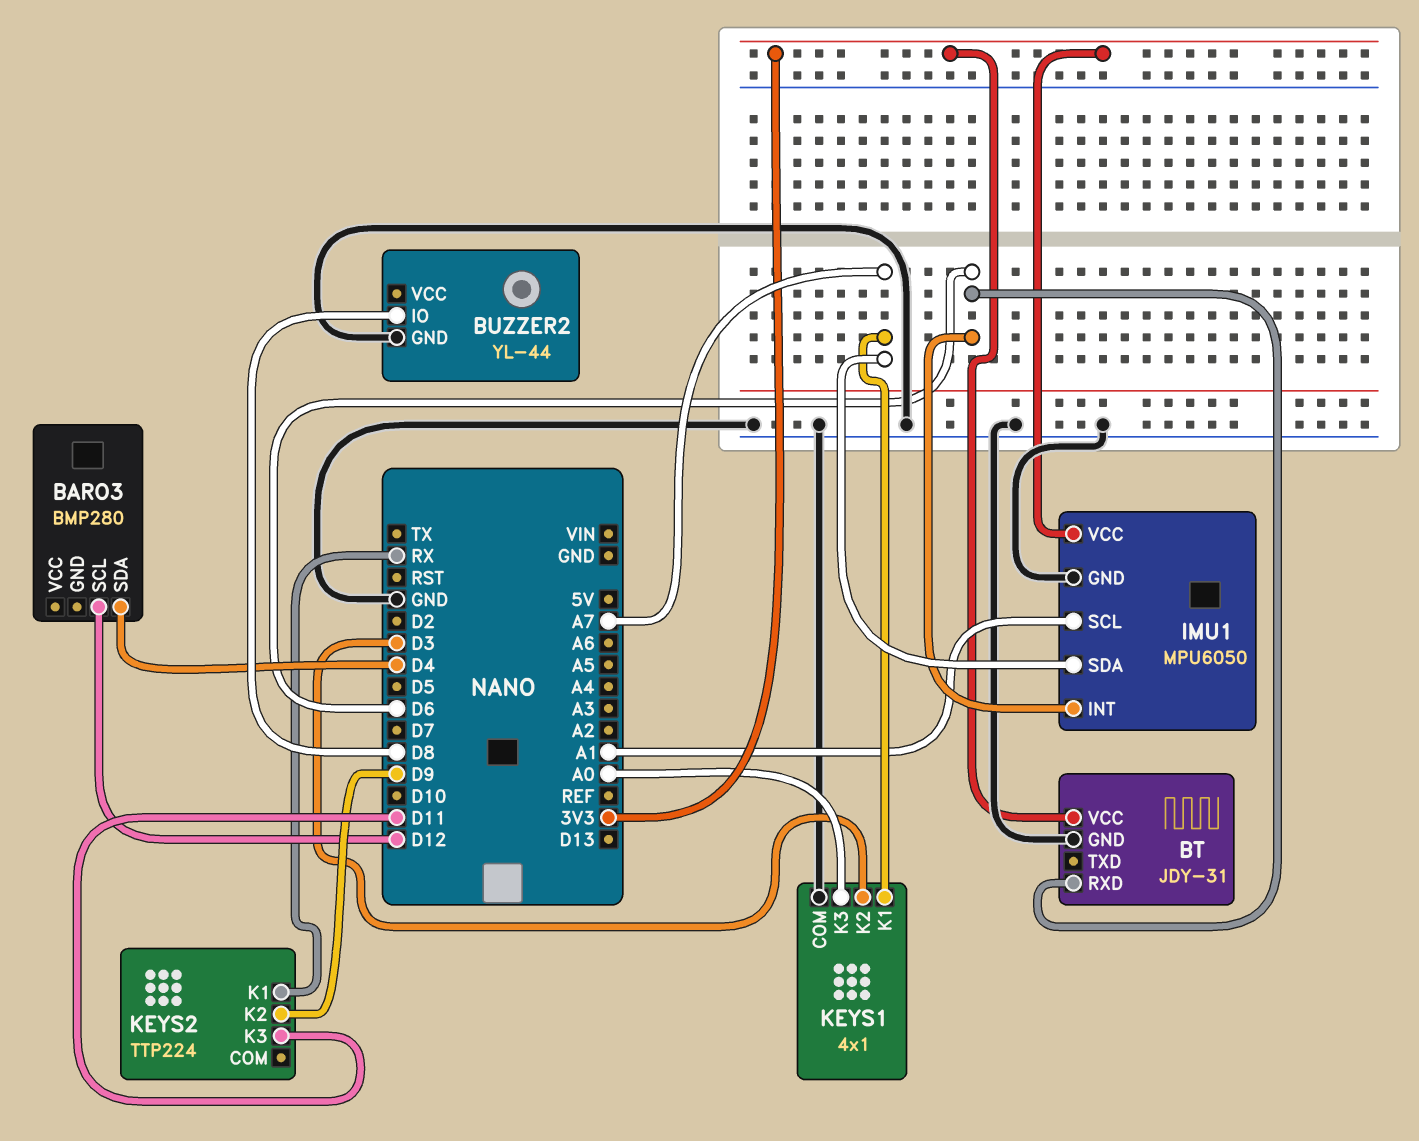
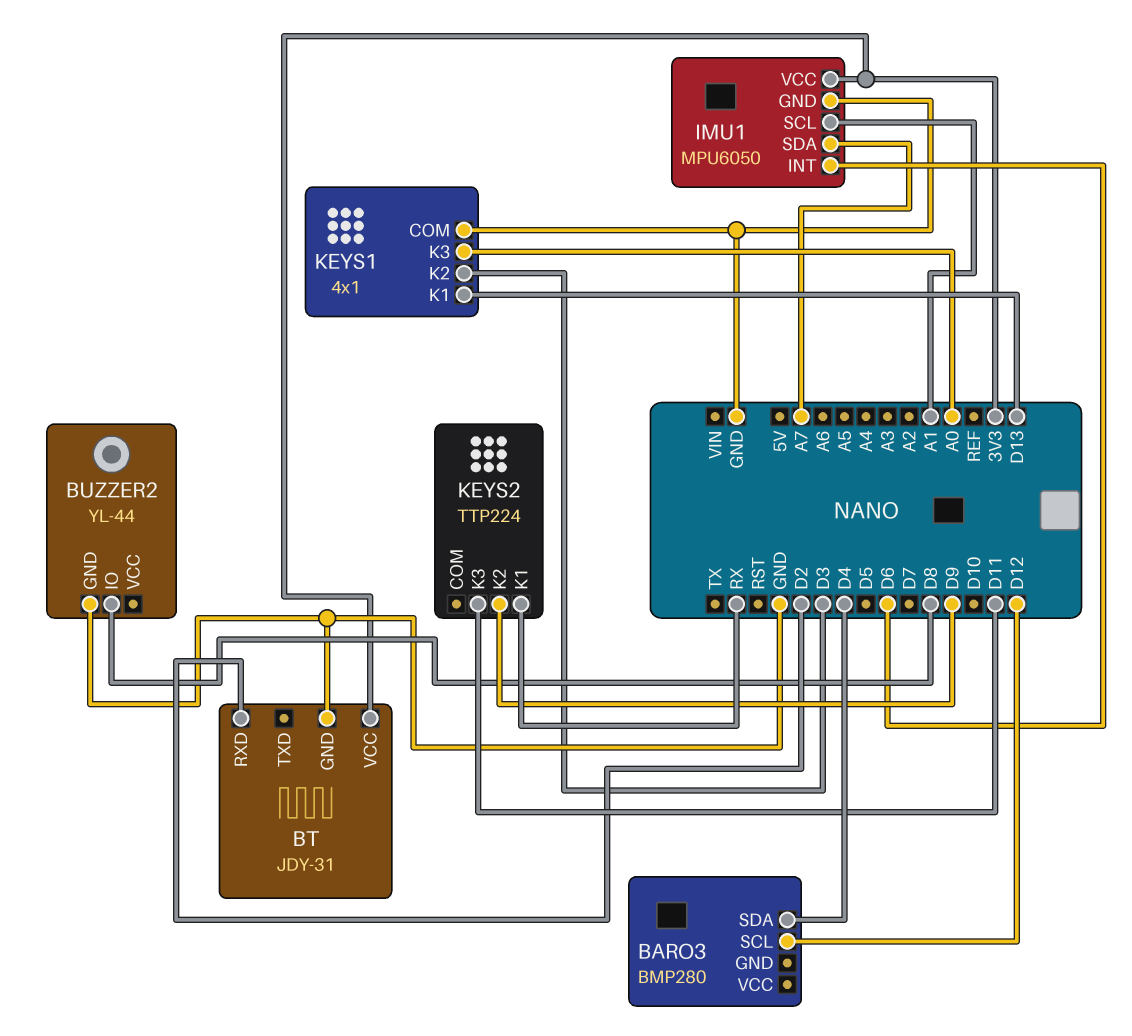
BT pin RXD: D6 -> D2
KEYS1 pin K1: A7 -> D13

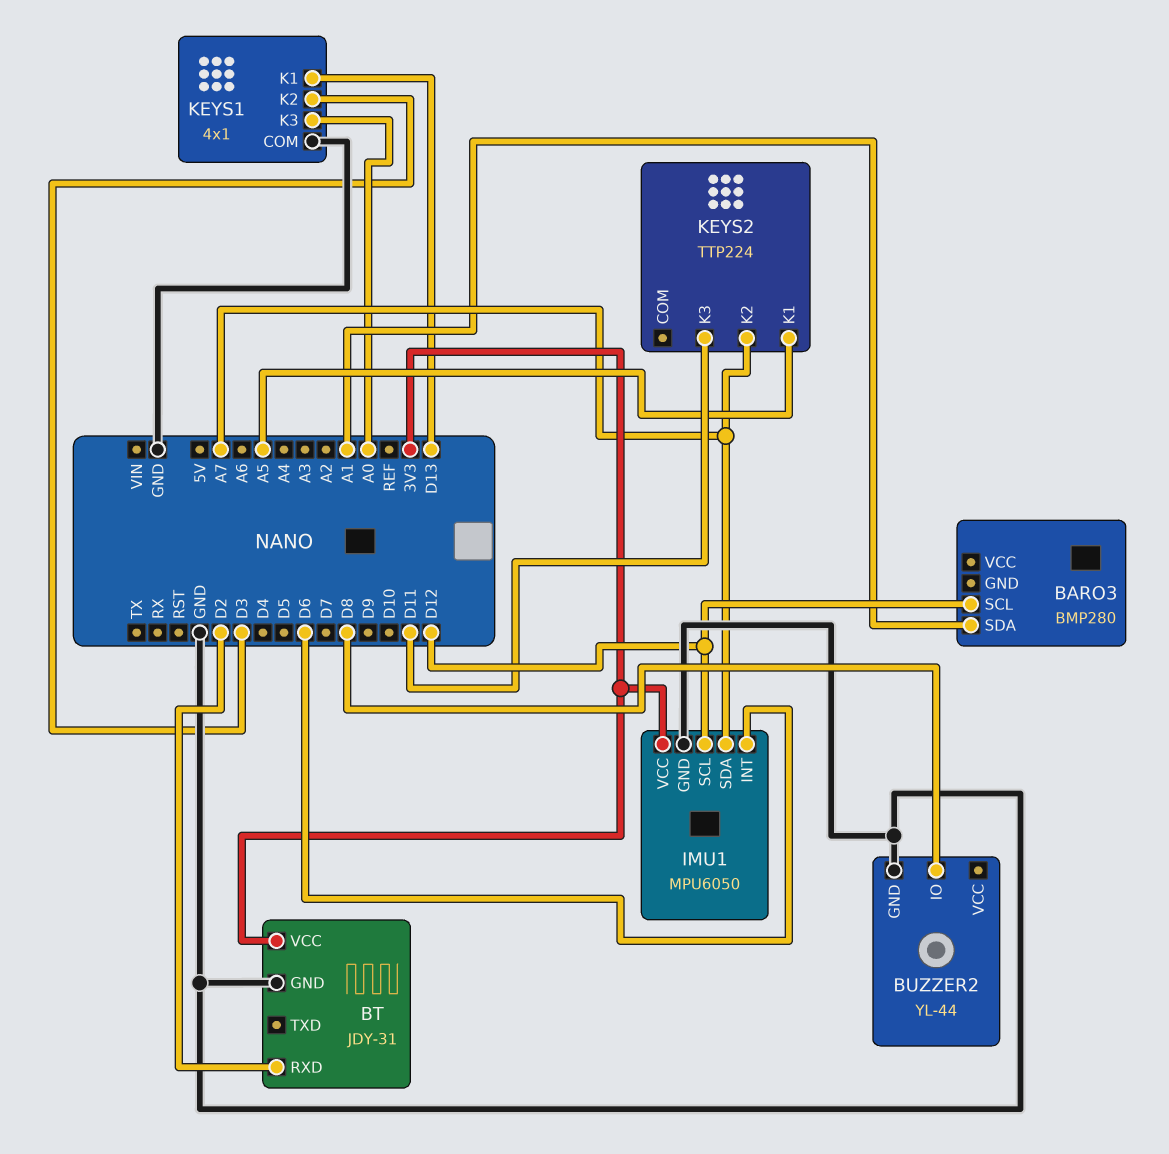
BARO3 pin SDA: D4 -> A1
IMU1 pin SCL: A1 -> D12
KEYS2 pin K1: RX -> A5
KEYS2 pin K2: D9 -> A7

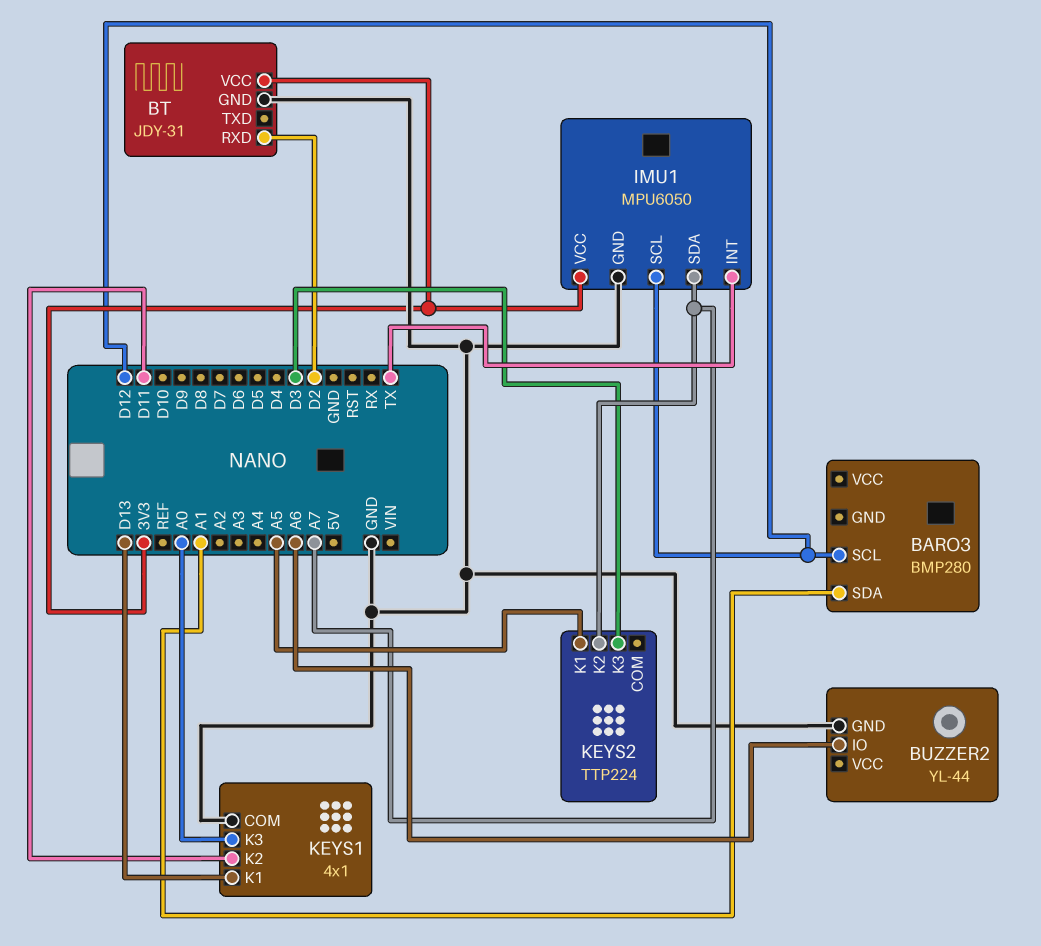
BUZZER2 pin IO: D8 -> A6
IMU1 pin INT: D6 -> TX
KEYS1 pin K2: D3 -> D11
KEYS2 pin K3: D11 -> D3

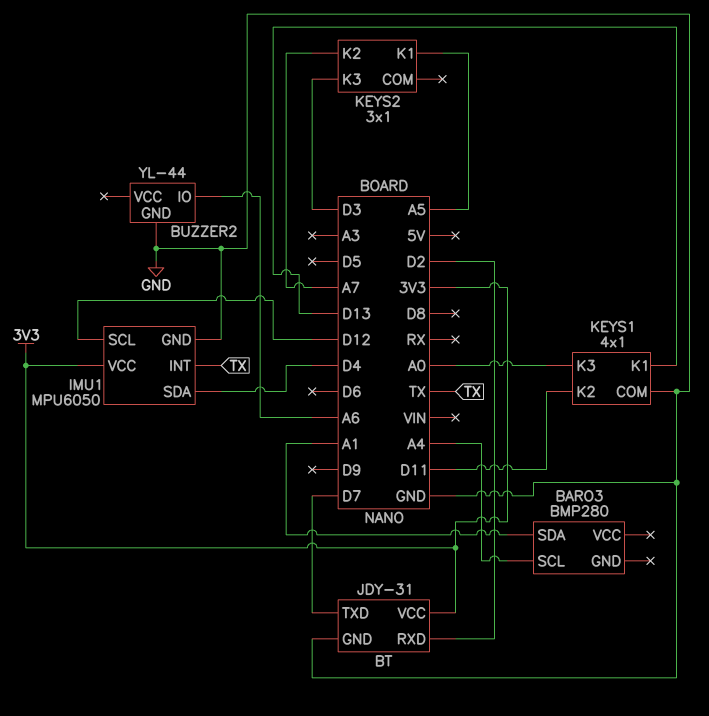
BARO3 pin SCL: D12 -> A4
BT pin TXD: none -> D7
IMU1 pin SDA: A7 -> D4
KEYS2: TTP224 -> 3x1

